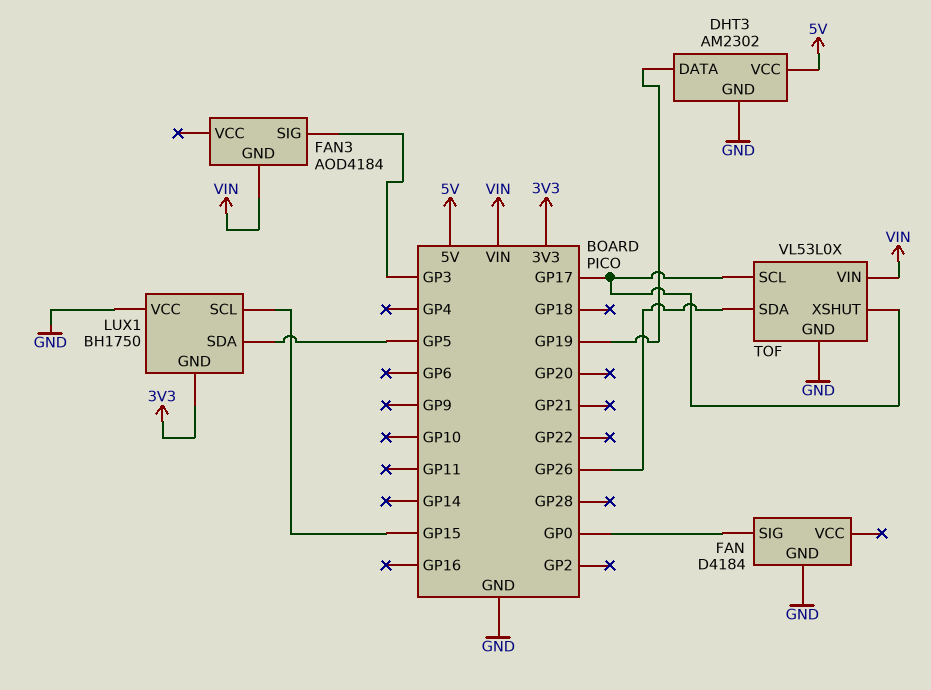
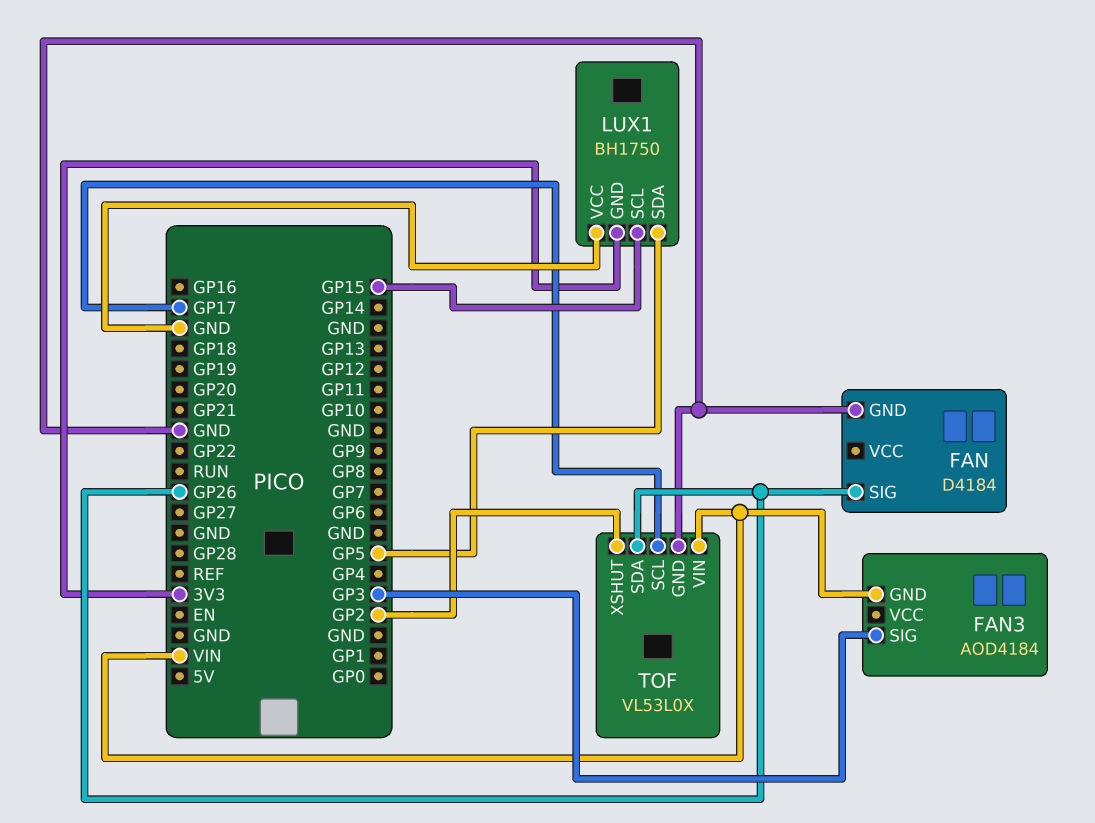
DHT3: AM2302 -> none
DHT3 pin DATA: GP19 -> none
DHT3 pin GND: GND -> none
DHT3 pin VCC: 5V -> none
FAN pin SIG: GP0 -> GP26
TOF pin XSHUT: GP17 -> GP2

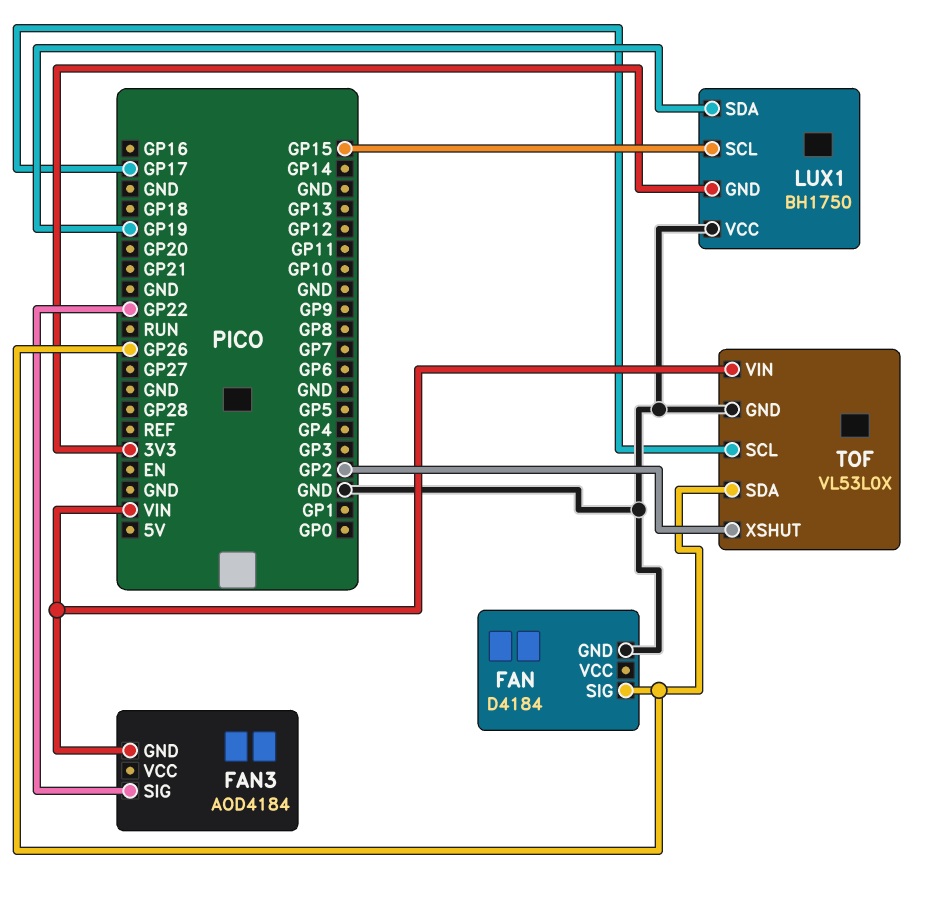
FAN3 pin SIG: GP3 -> GP22
LUX1 pin SDA: GP5 -> GP19

